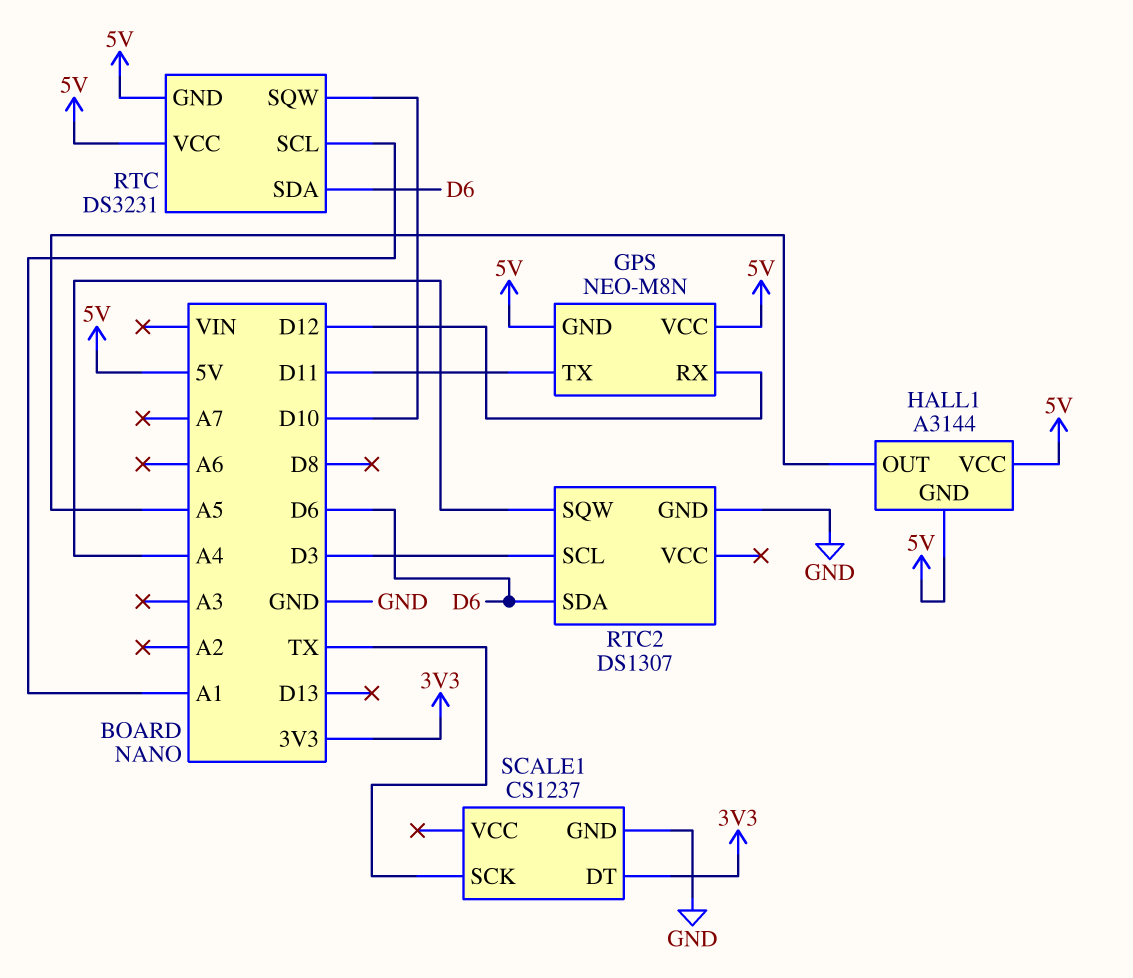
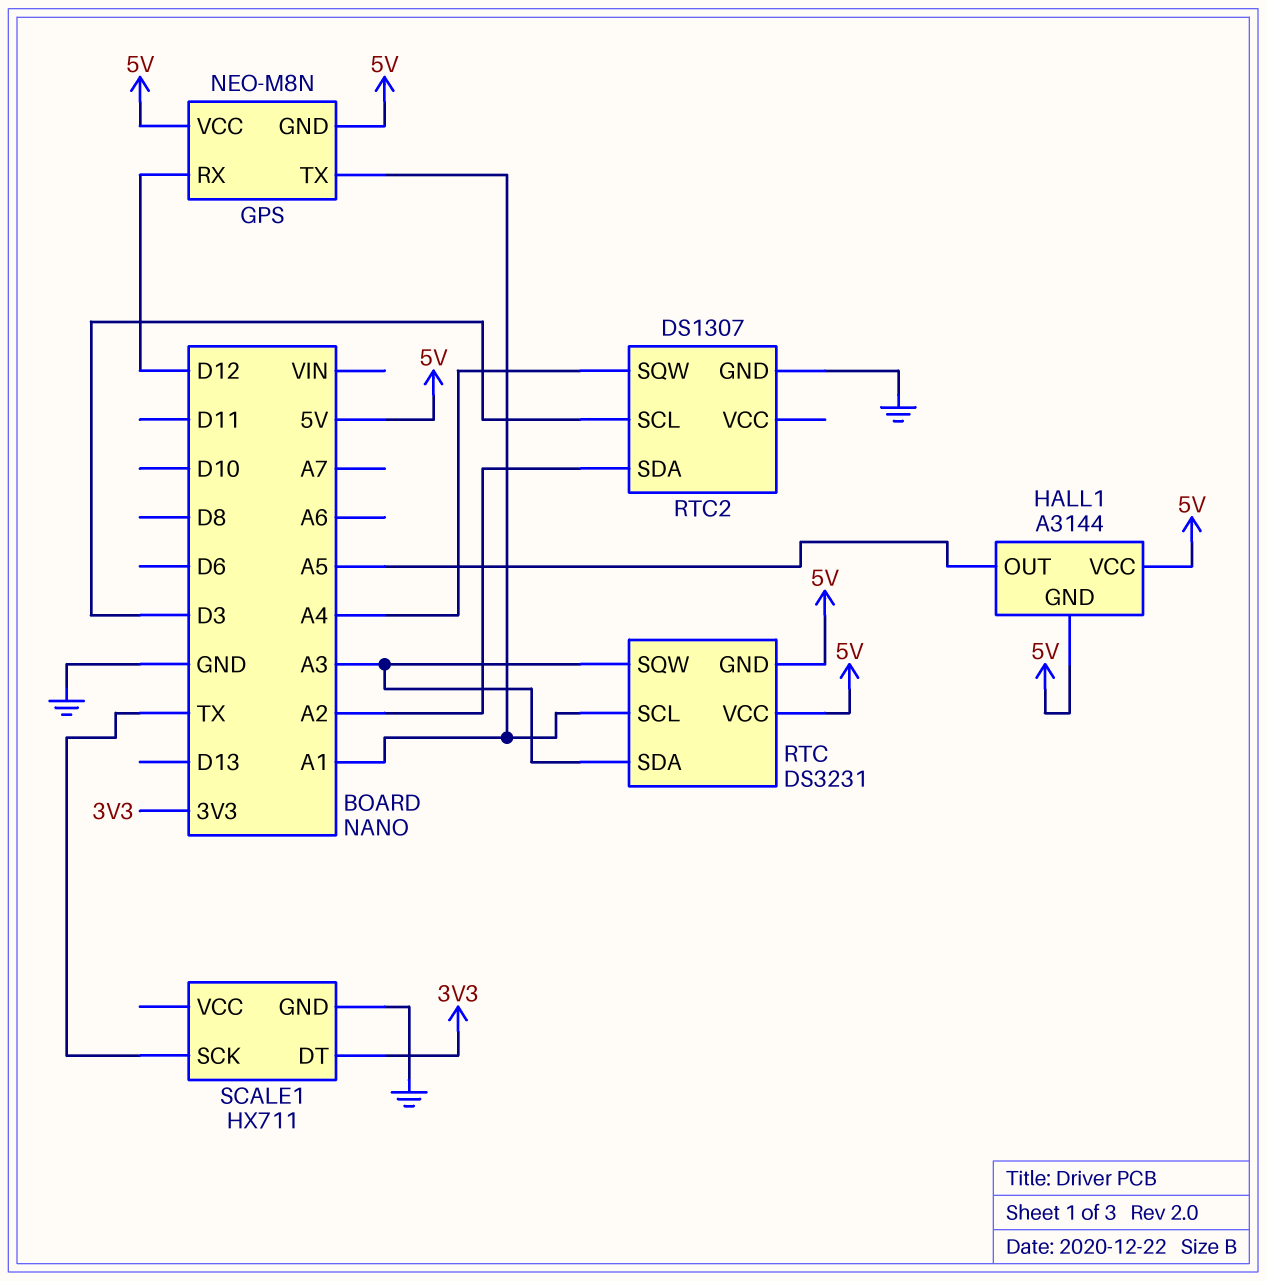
GPS pin TX: D11 -> A1
RTC pin SDA: D6 -> A3
RTC pin SQW: D10 -> A3
RTC2 pin SDA: D6 -> A2
SCALE1: CS1237 -> HX711

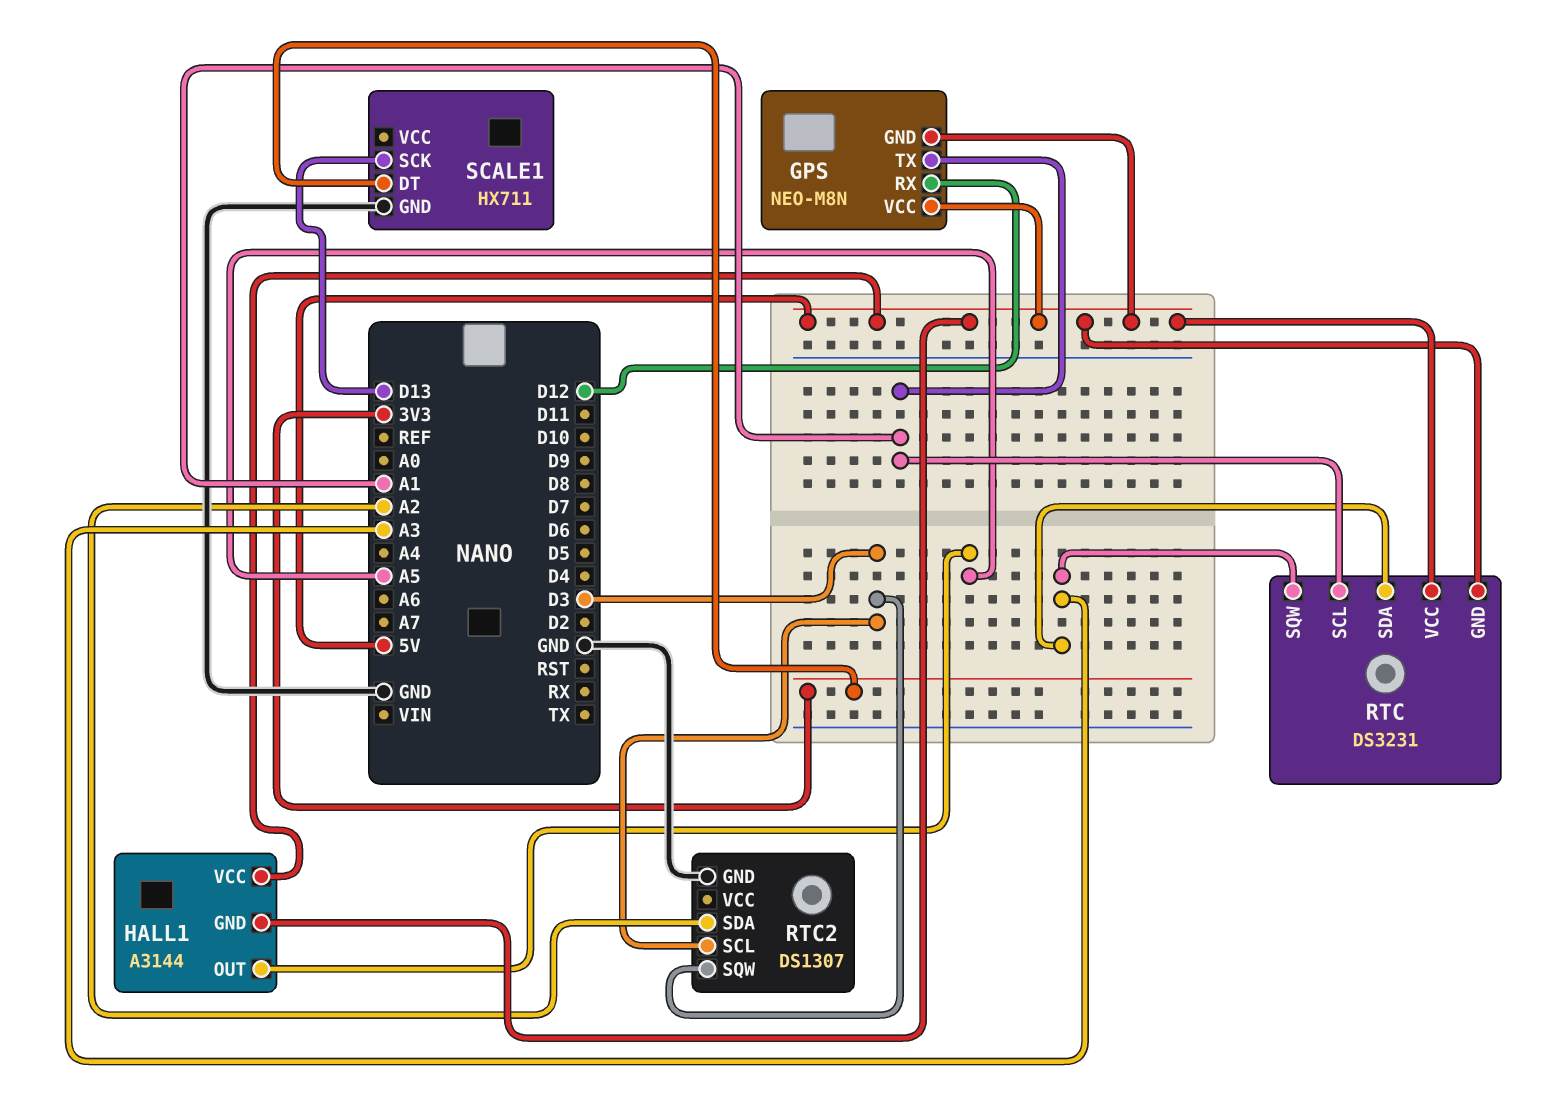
RTC2 pin SQW: A4 -> D3
SCALE1 pin SCK: TX -> D13

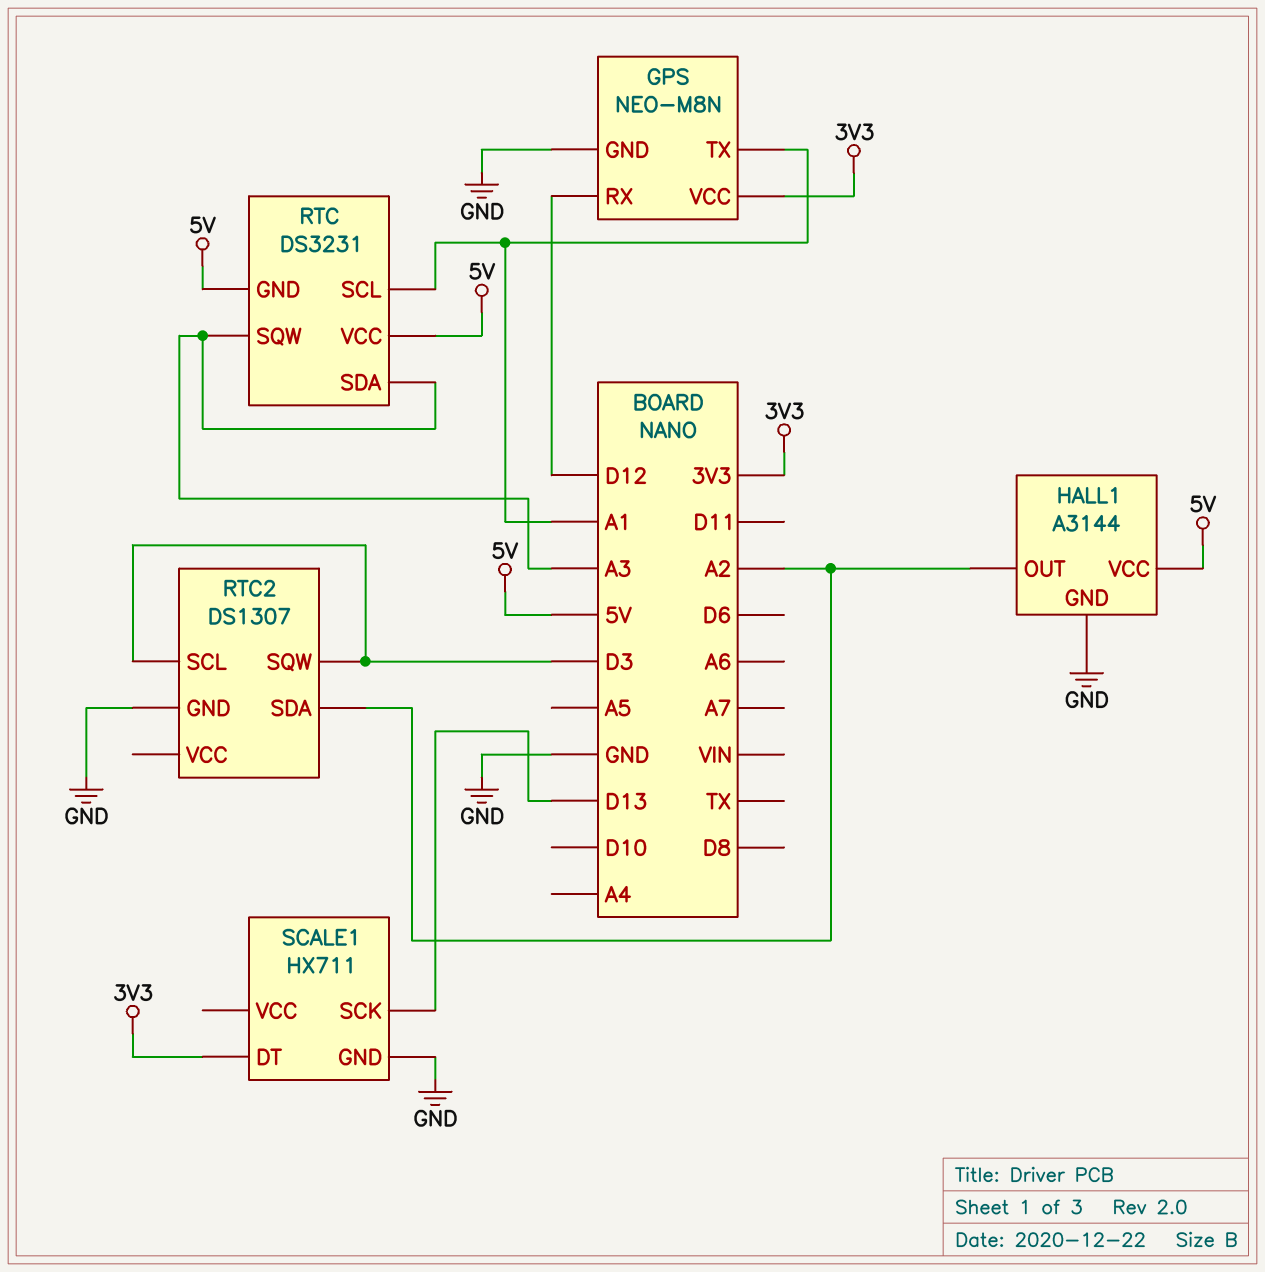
GPS pin GND: 5V -> GND
GPS pin VCC: 5V -> 3V3
HALL1 pin GND: 5V -> GND
HALL1 pin OUT: A5 -> A2

